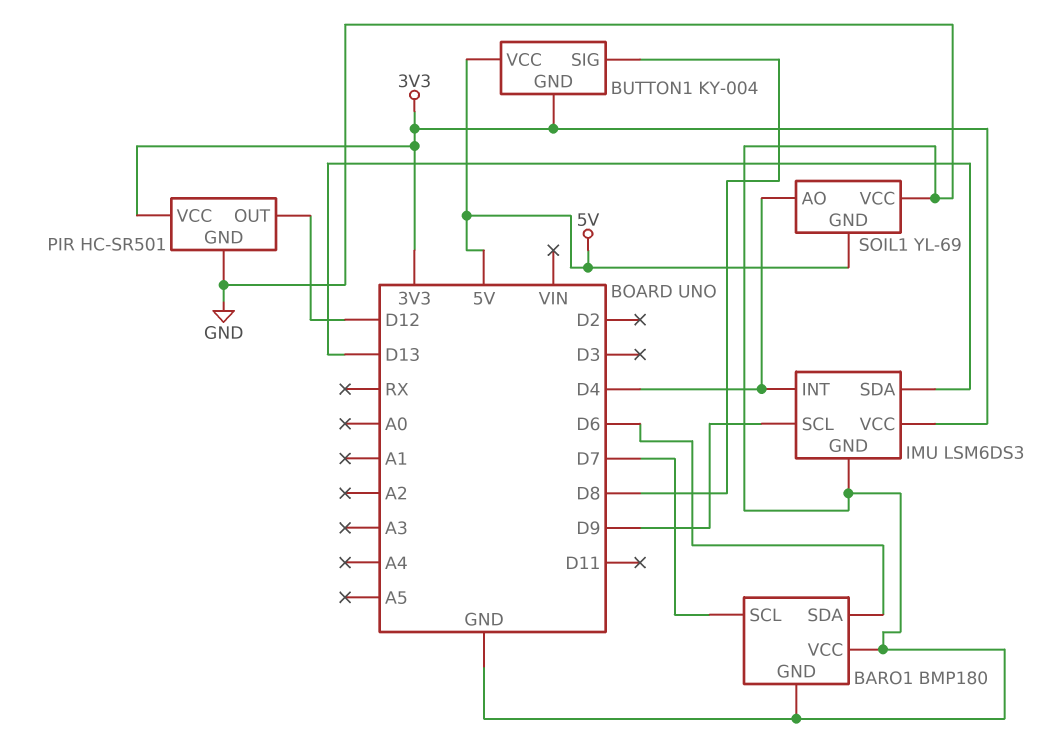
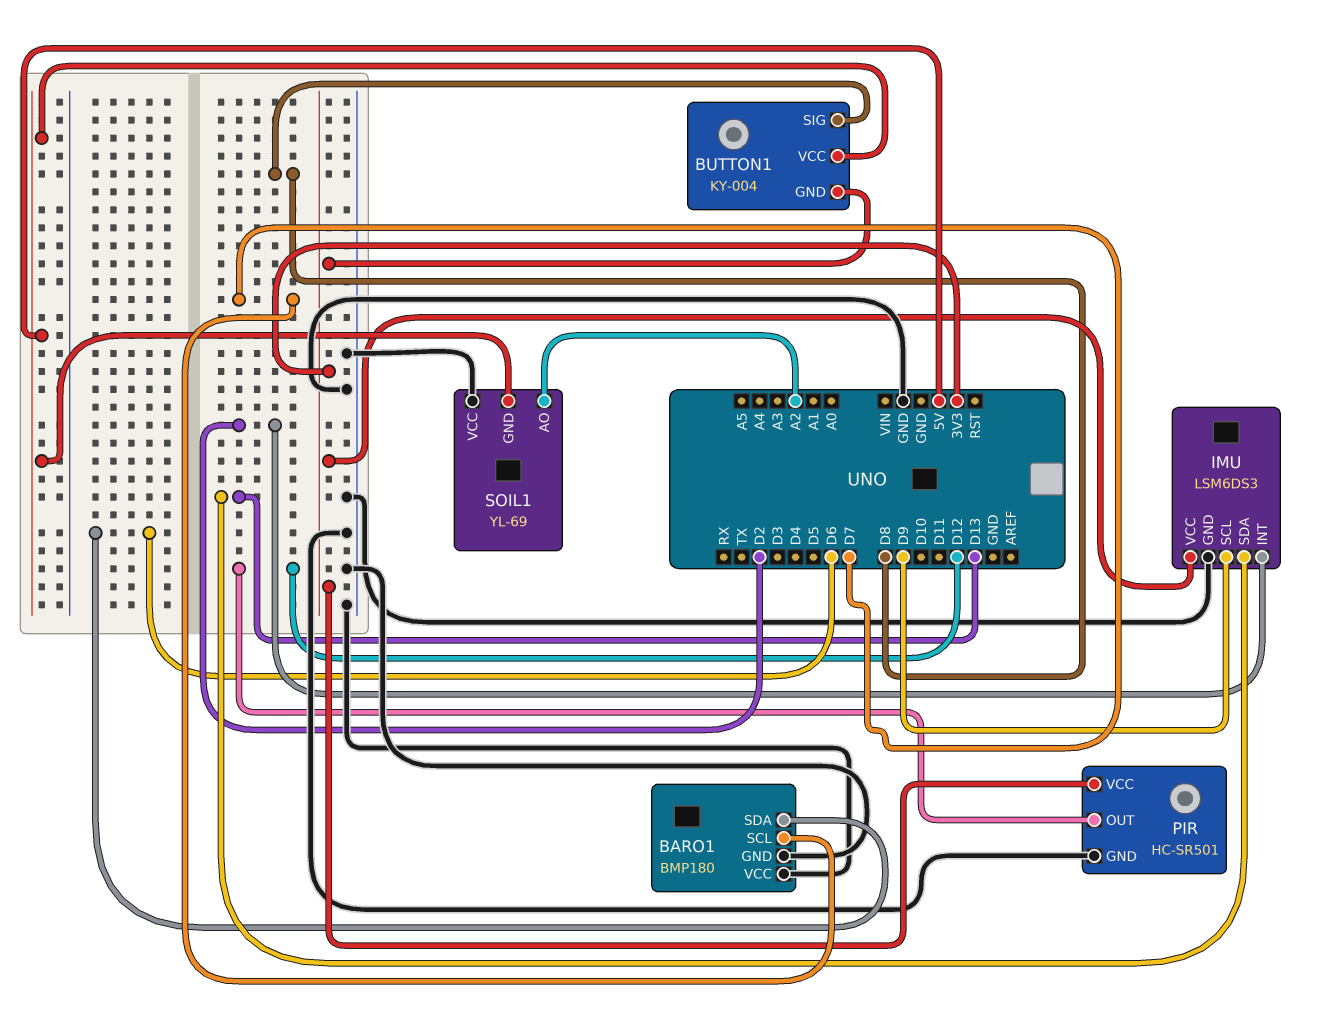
IMU pin INT: D4 -> D2
SOIL1 pin AO: D4 -> A2

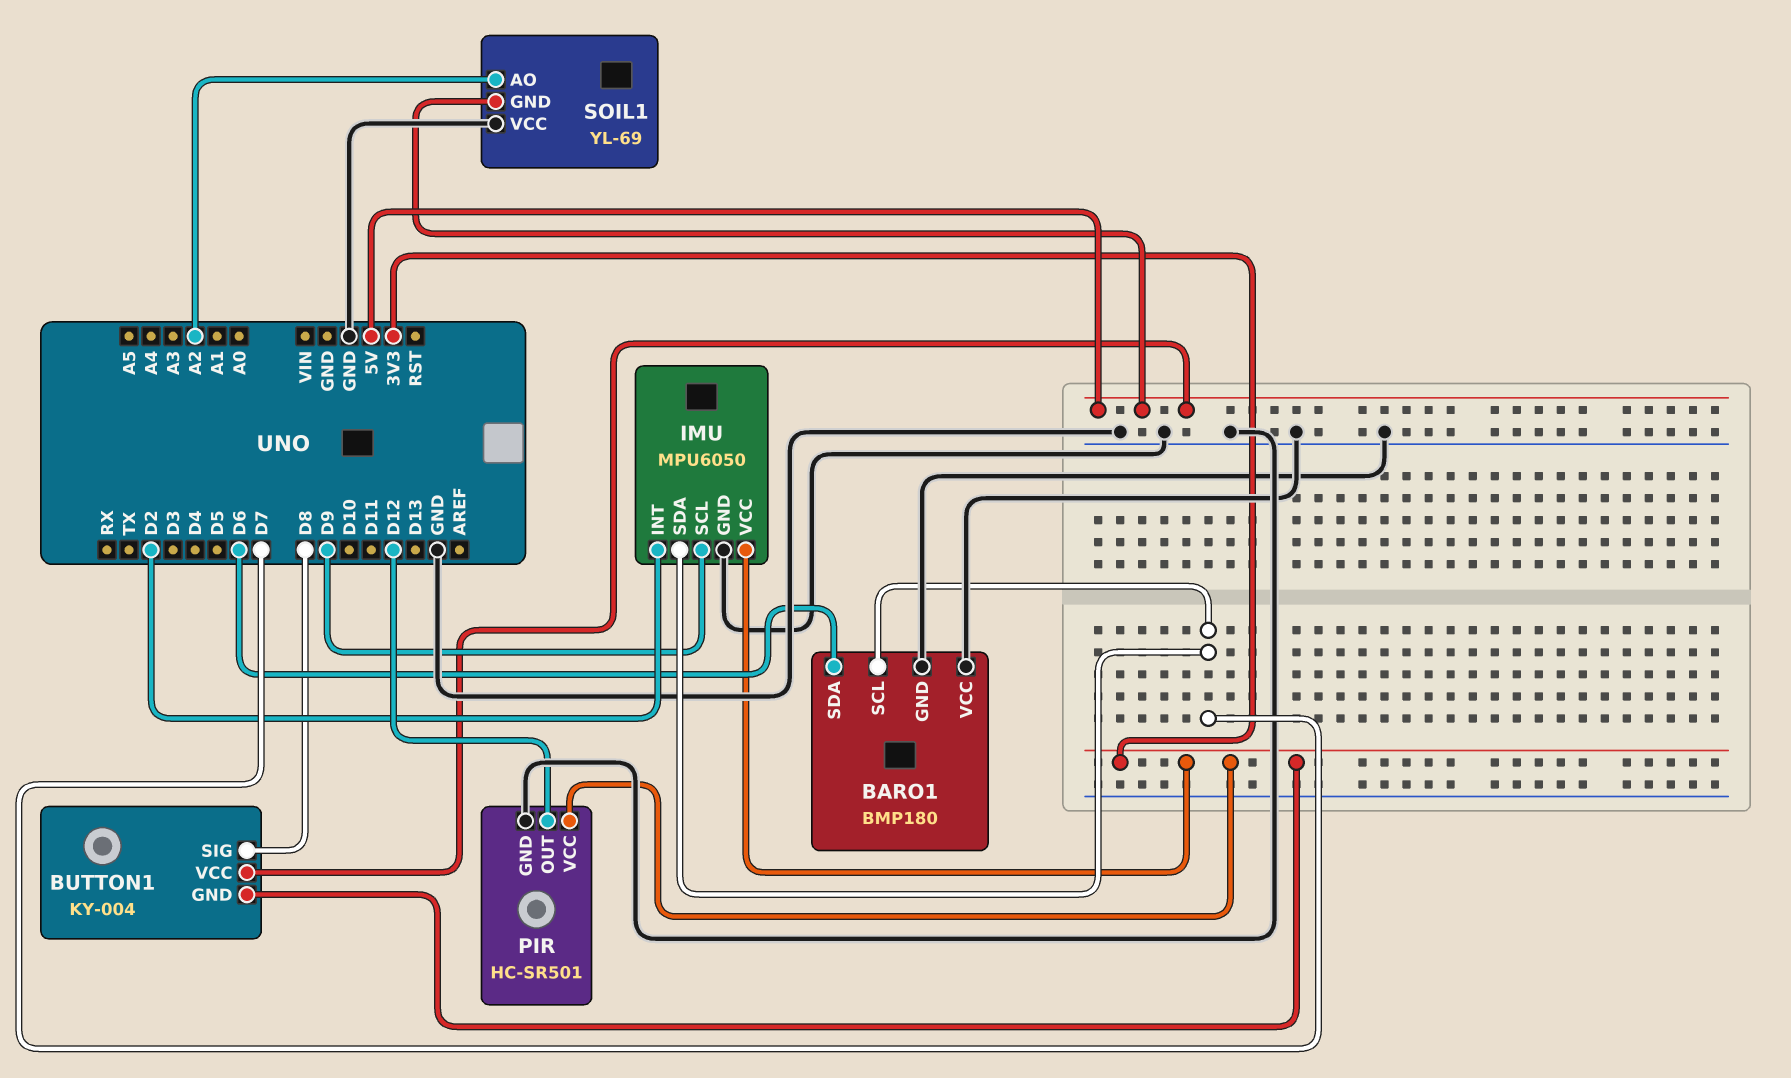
IMU: LSM6DS3 -> MPU6050
IMU pin SDA: D13 -> D7

